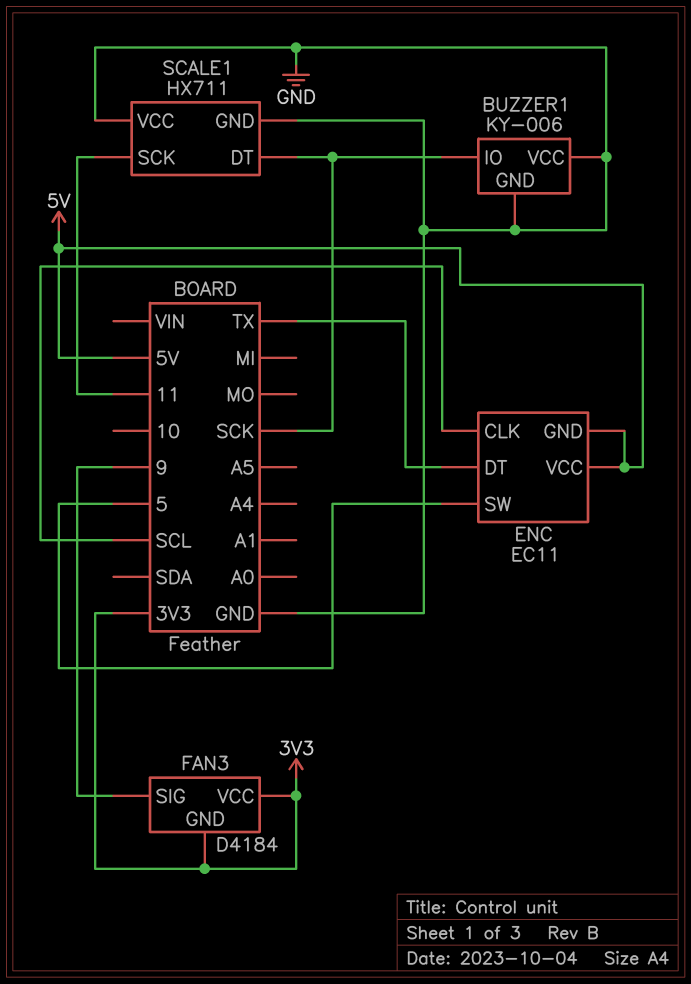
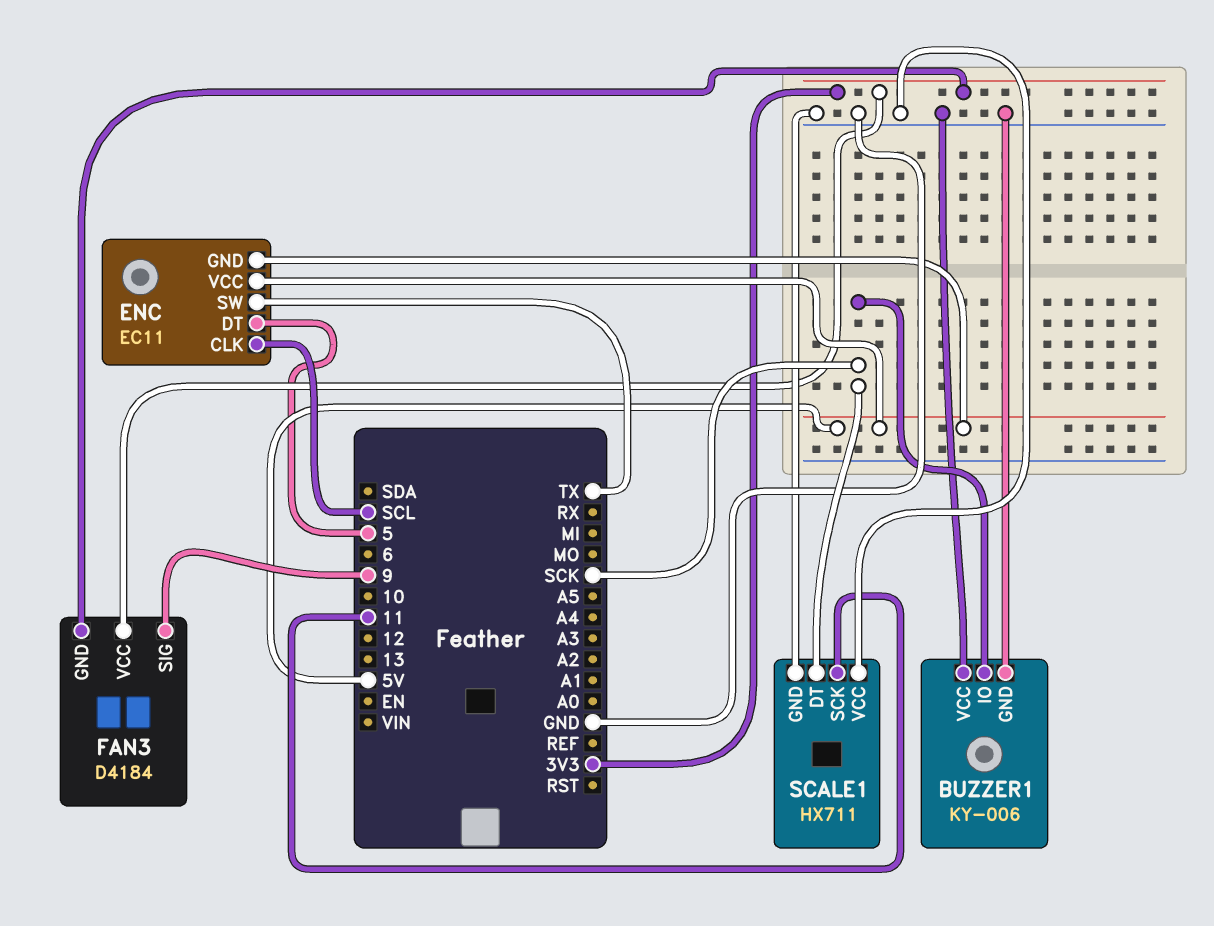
ENC pin DT: TX -> 5
ENC pin SW: 5 -> TX

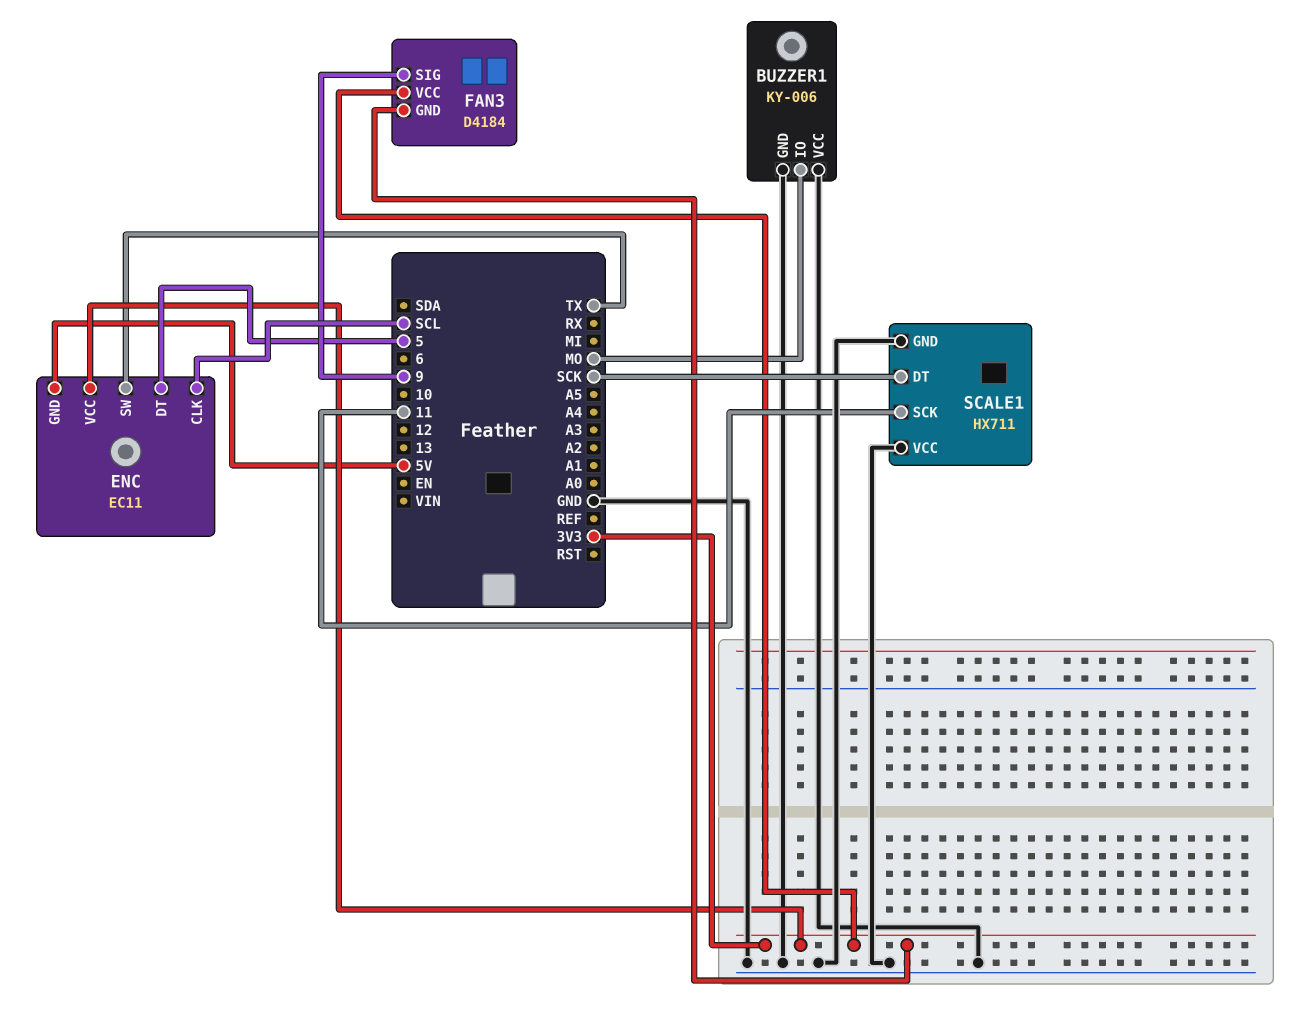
BUZZER1 pin IO: SCK -> MO
ENC pin VCC: 5V -> 3V3

